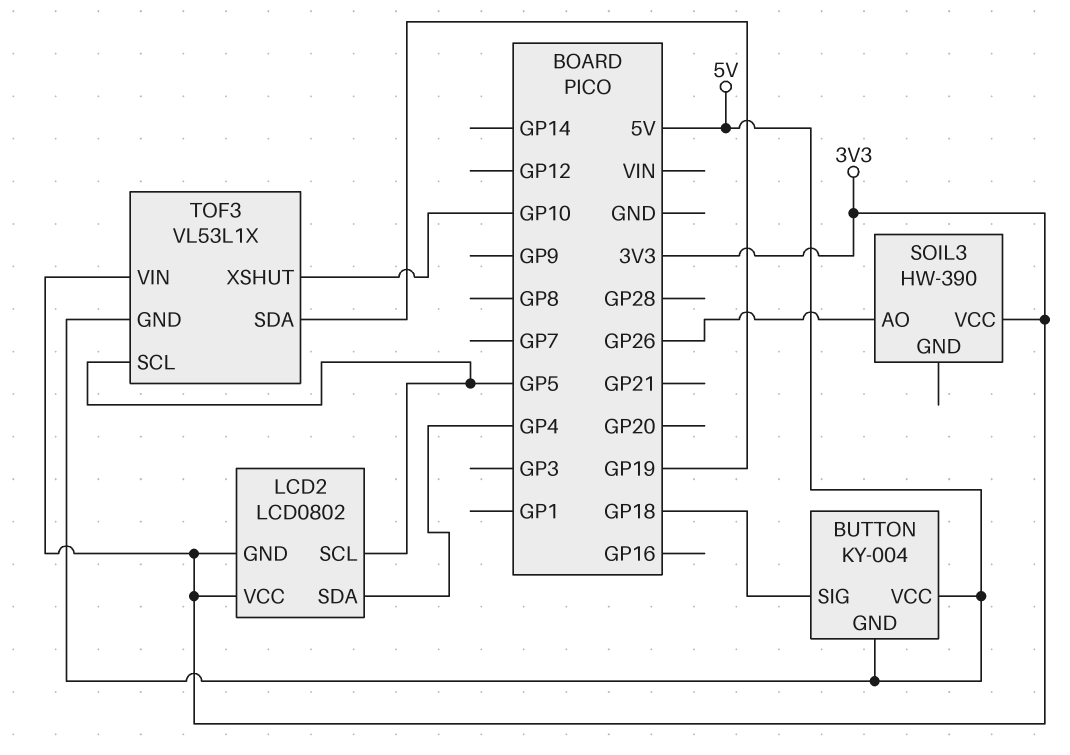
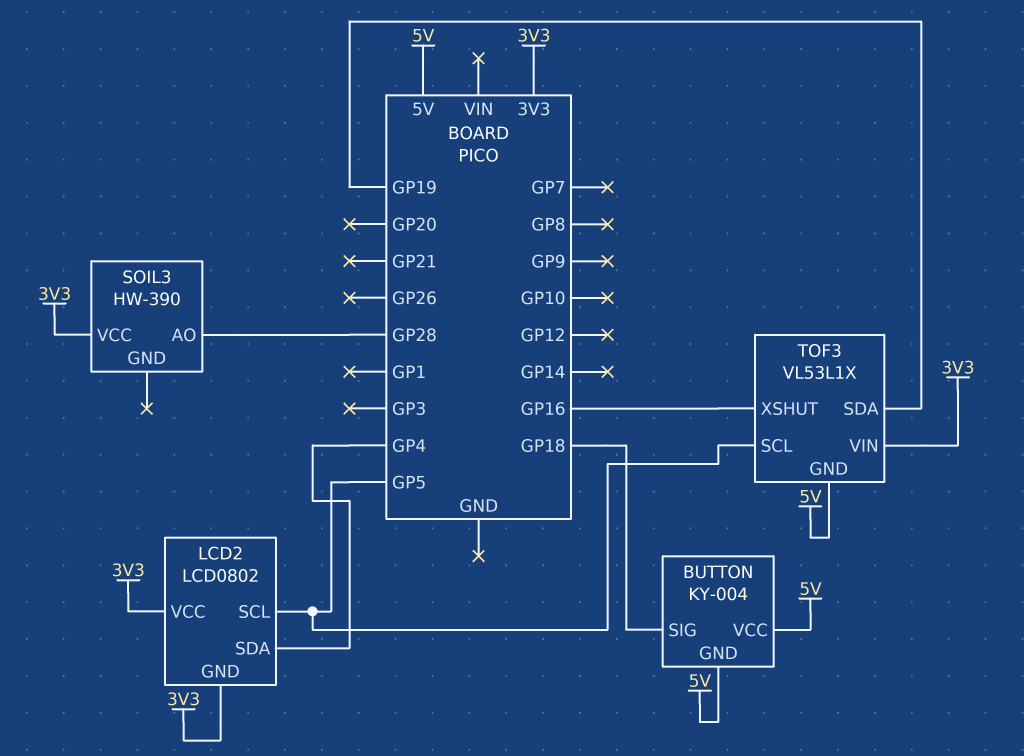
SOIL3 pin AO: GP26 -> GP28
TOF3 pin XSHUT: GP10 -> GP16

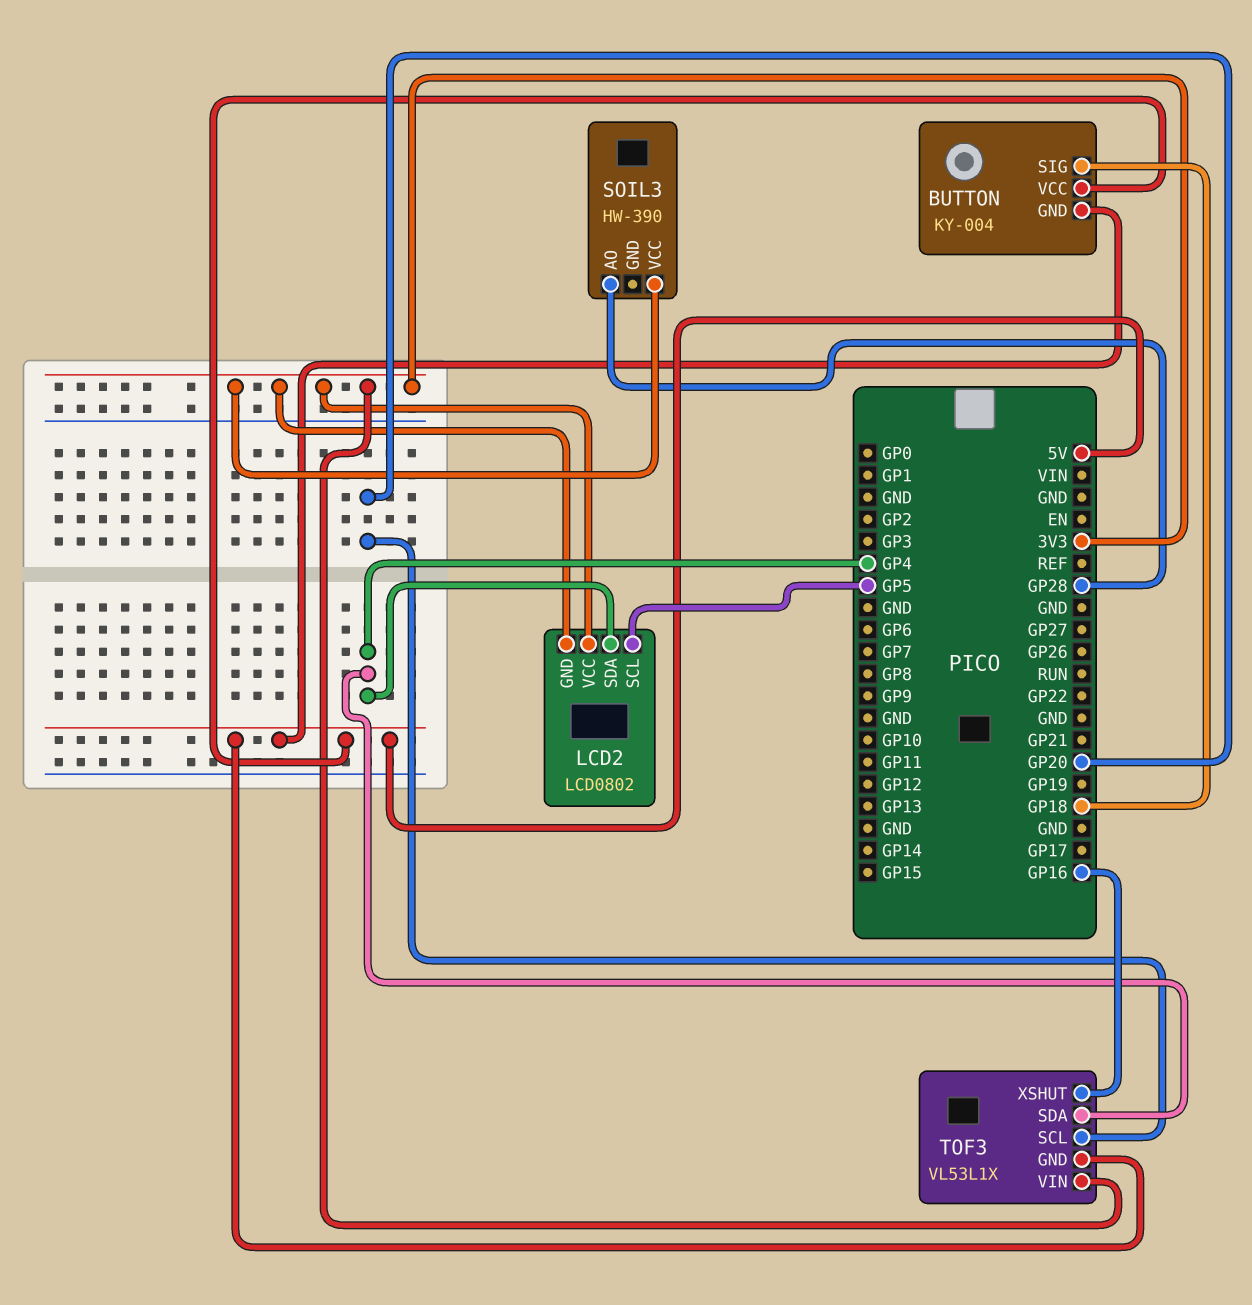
TOF3 pin SCL: GP5 -> GP20
TOF3 pin SDA: GP19 -> GP4

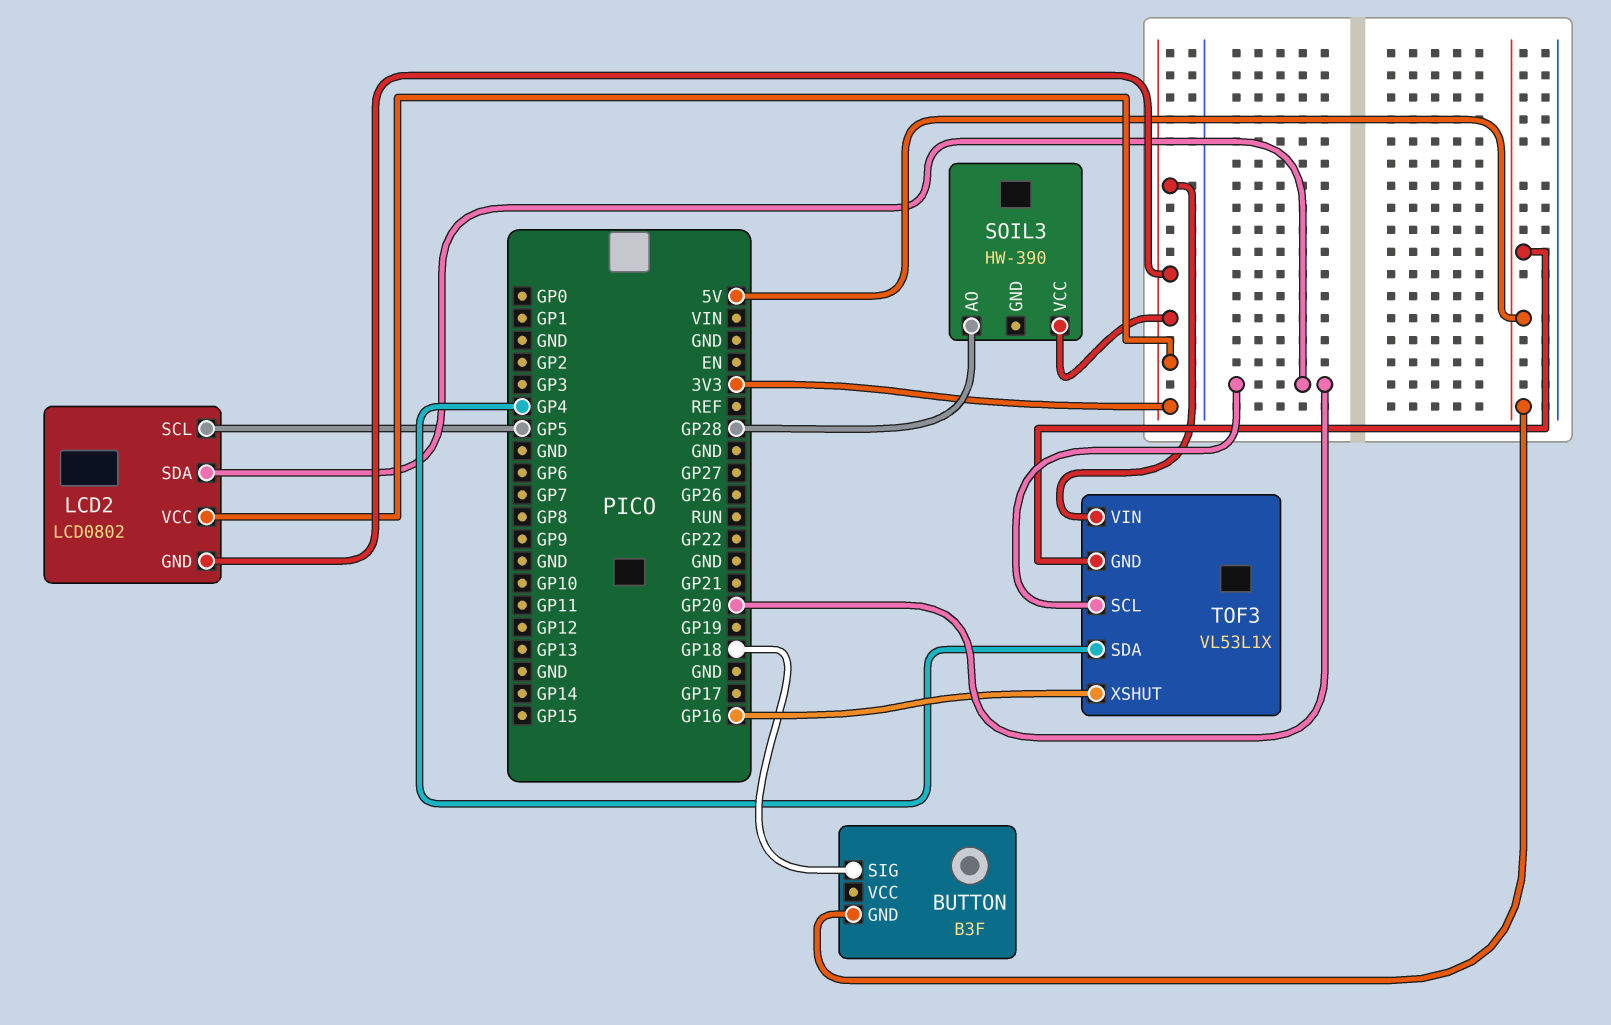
BUTTON: KY-004 -> B3F
BUTTON pin VCC: 5V -> none
LCD2 pin SDA: GP4 -> GP20

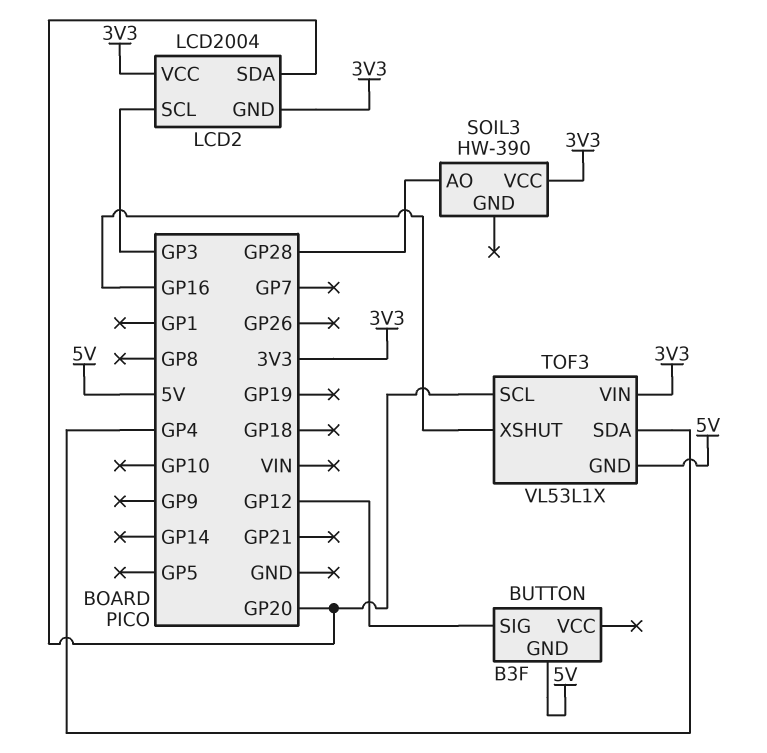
BUTTON pin SIG: GP18 -> GP12
LCD2: LCD0802 -> LCD2004
LCD2 pin SCL: GP5 -> GP3

